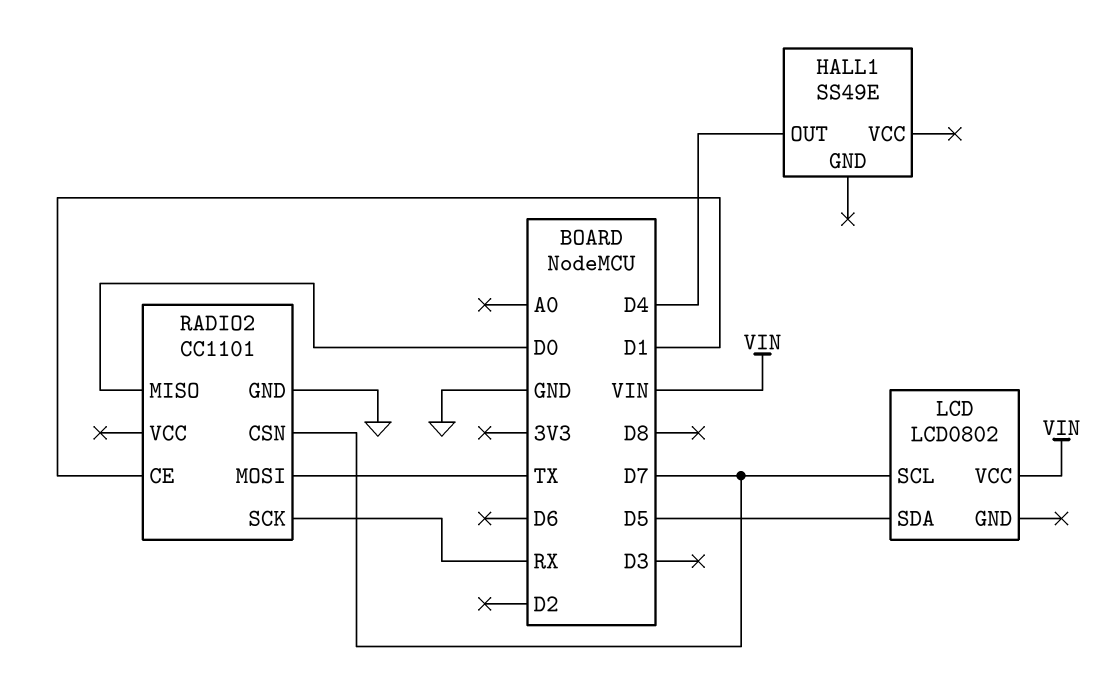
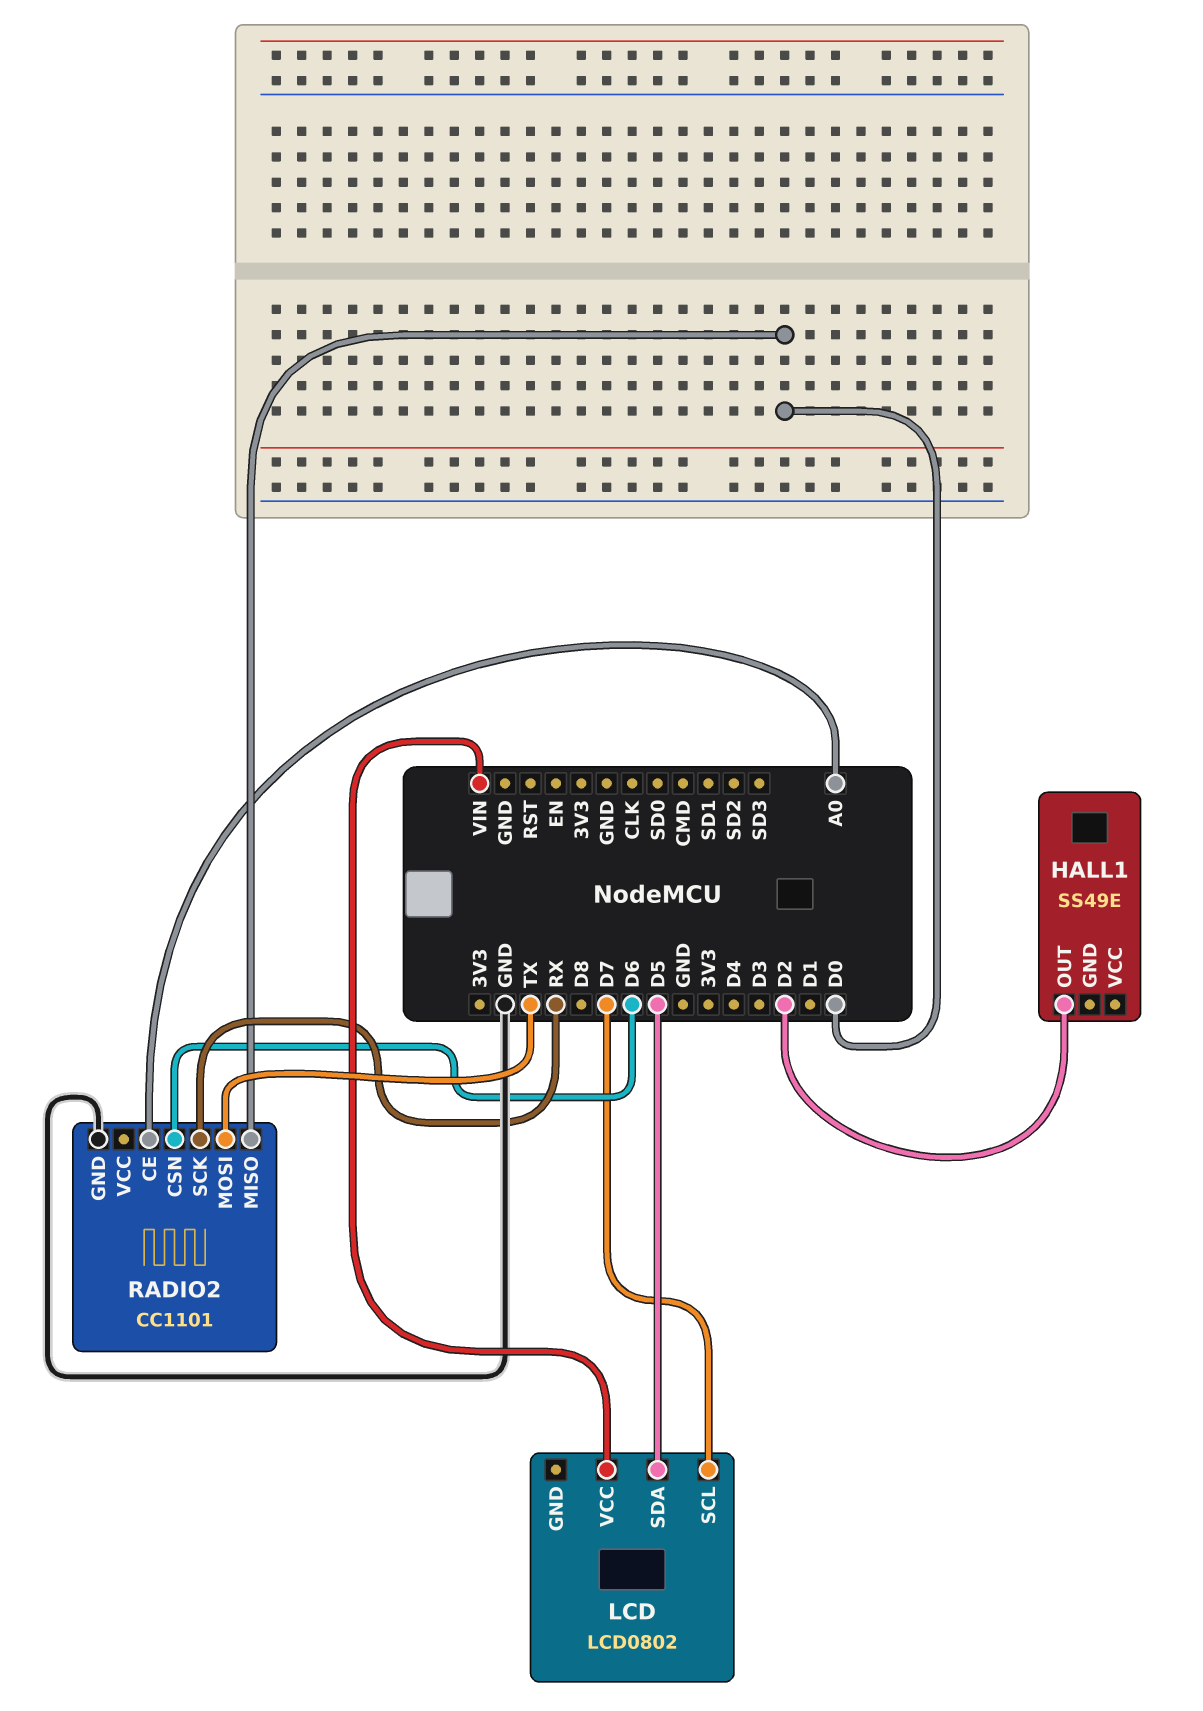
HALL1 pin OUT: D4 -> D2
RADIO2 pin CE: D1 -> A0
RADIO2 pin CSN: D7 -> D6

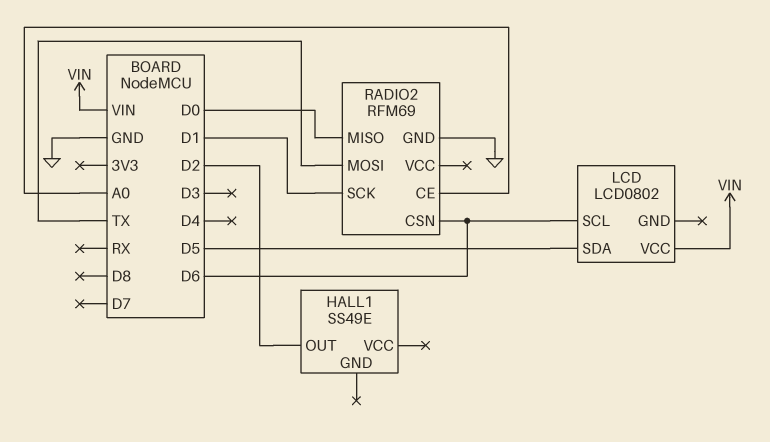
LCD pin SCL: D7 -> D6
RADIO2: CC1101 -> RFM69
RADIO2 pin SCK: RX -> D1

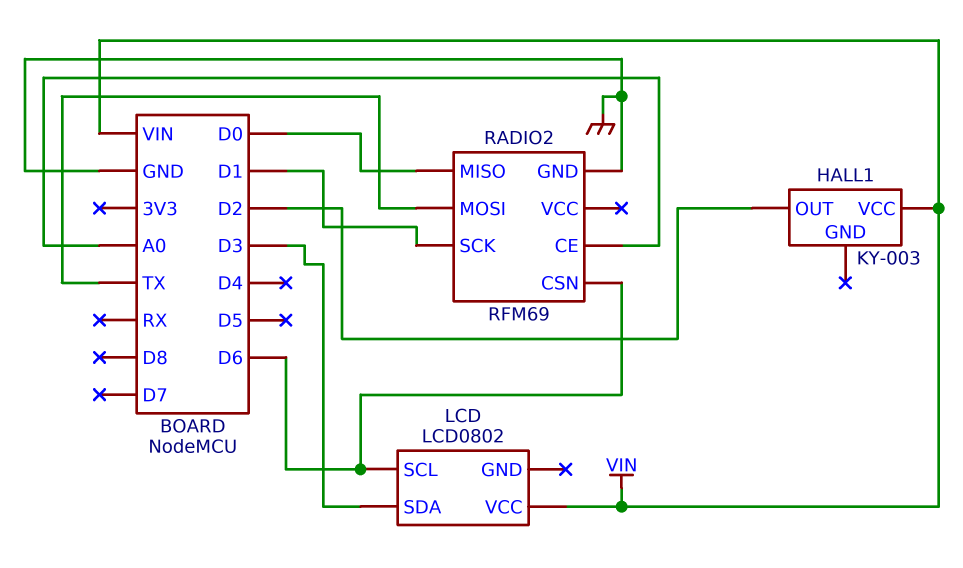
HALL1: SS49E -> KY-003
HALL1 pin VCC: none -> VIN
LCD pin SDA: D5 -> D3

